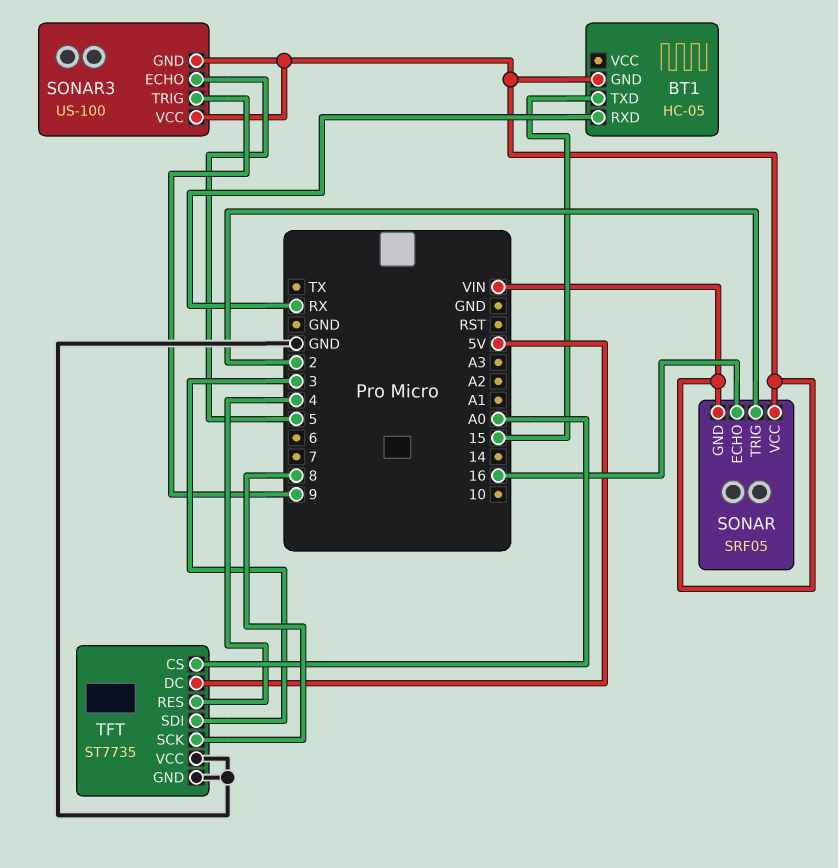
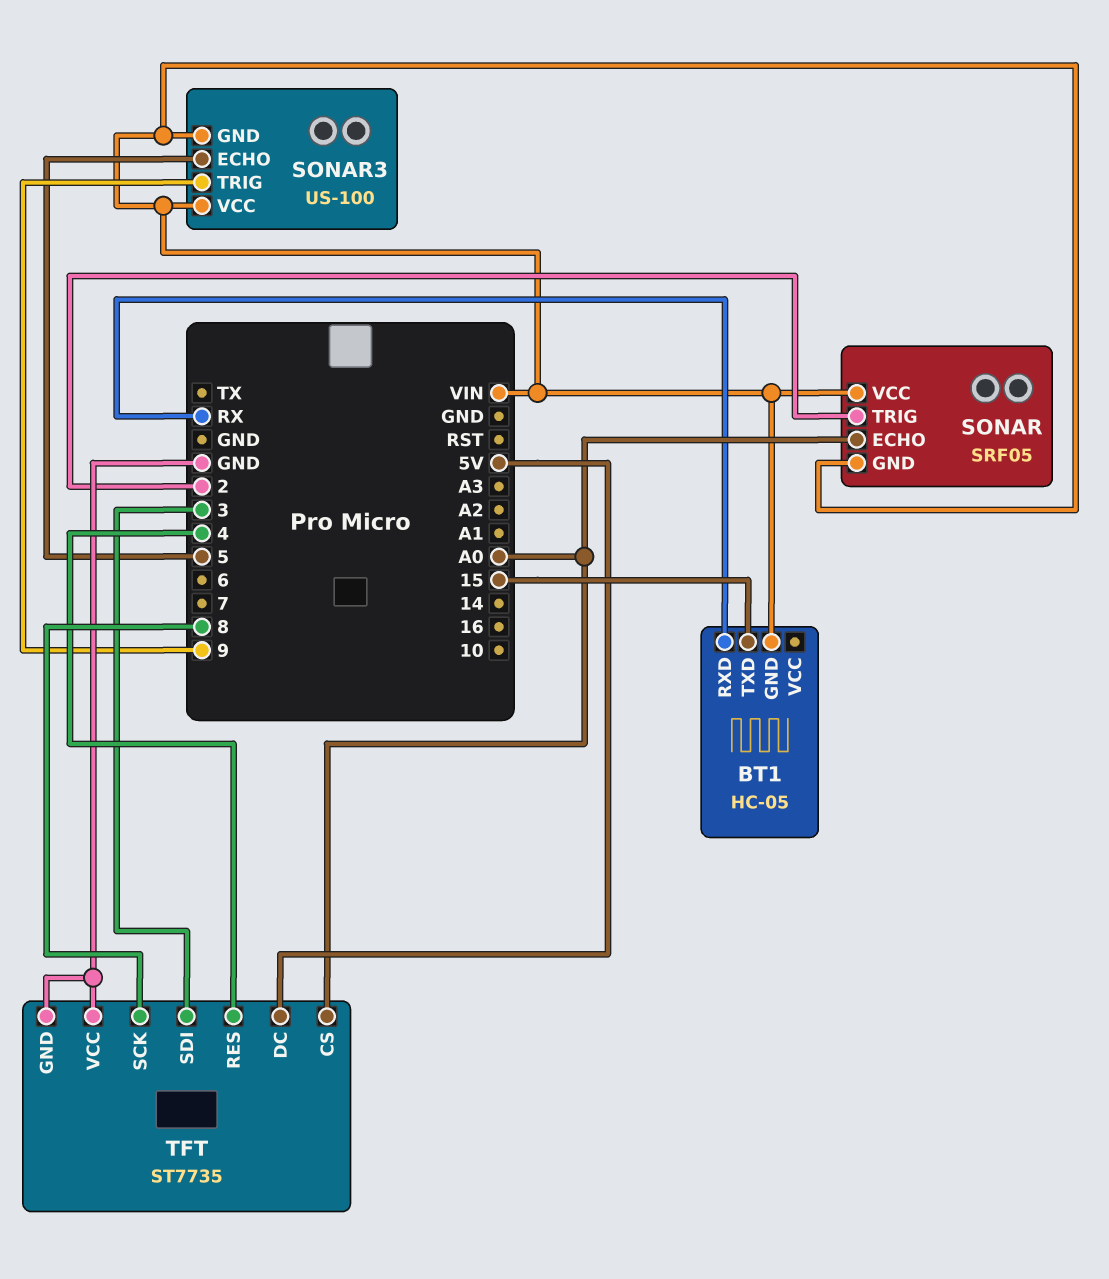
SONAR pin ECHO: 16 -> A0

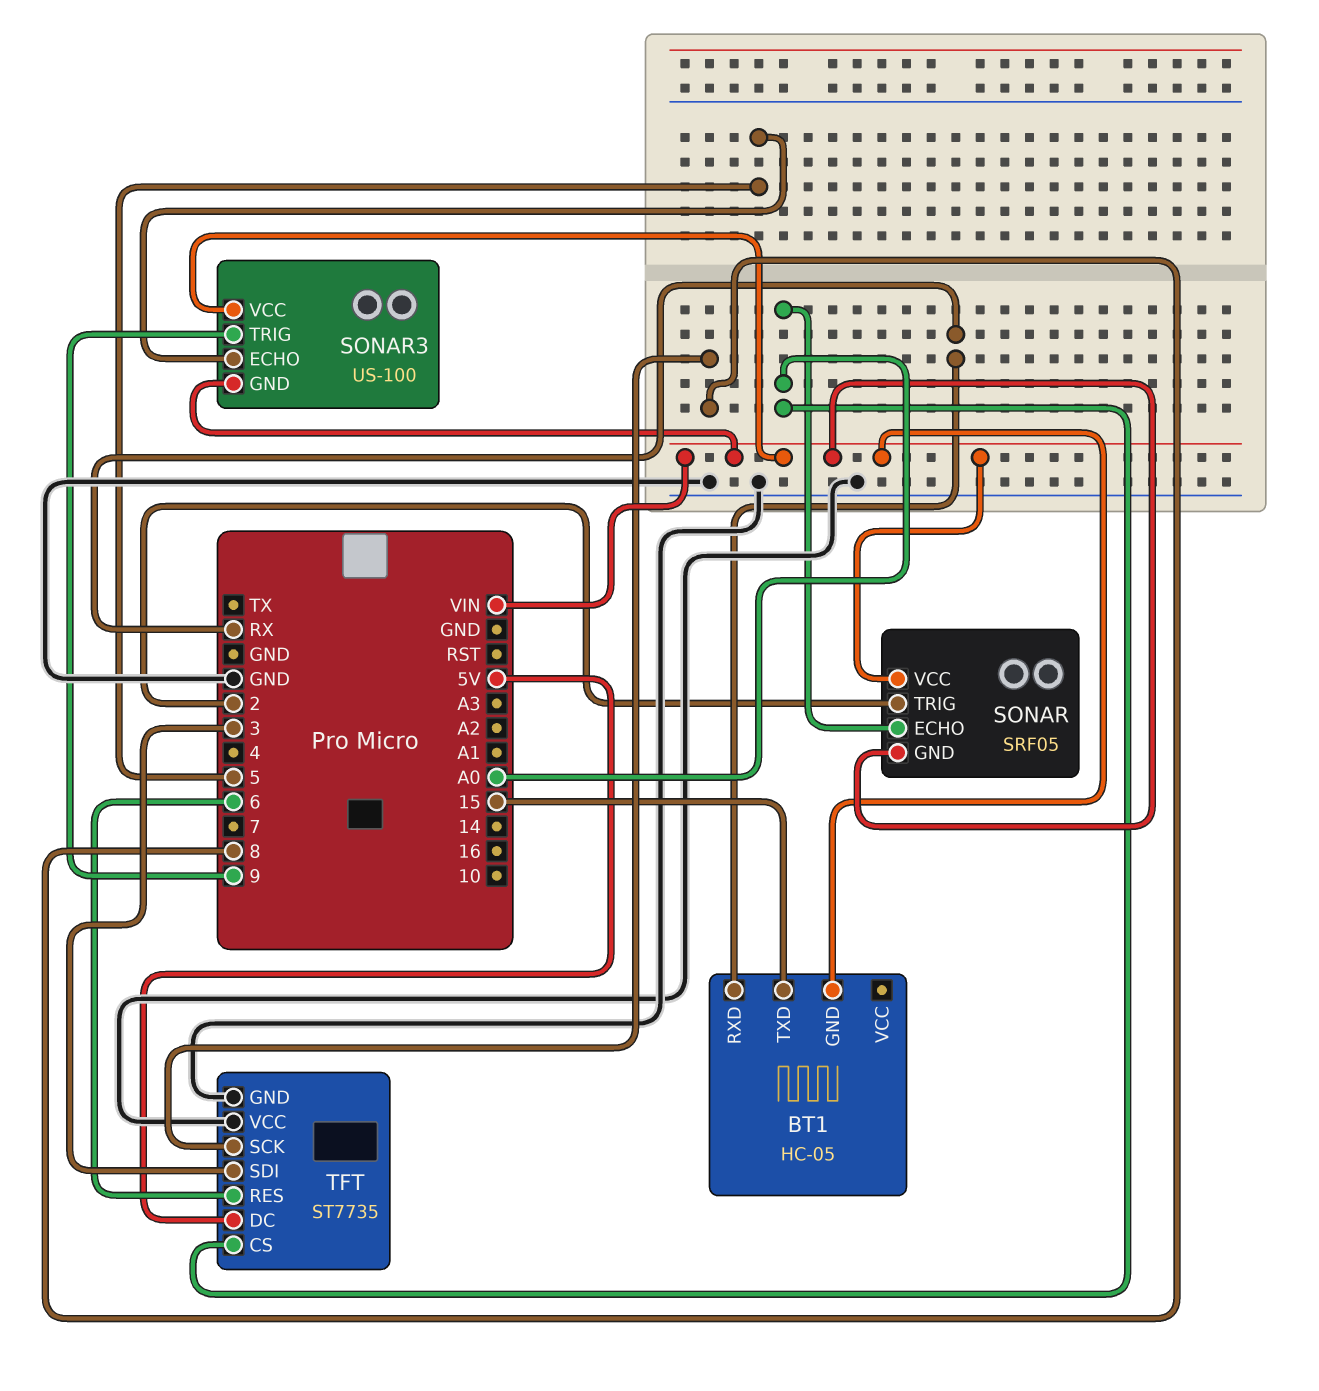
TFT pin RES: 4 -> 6

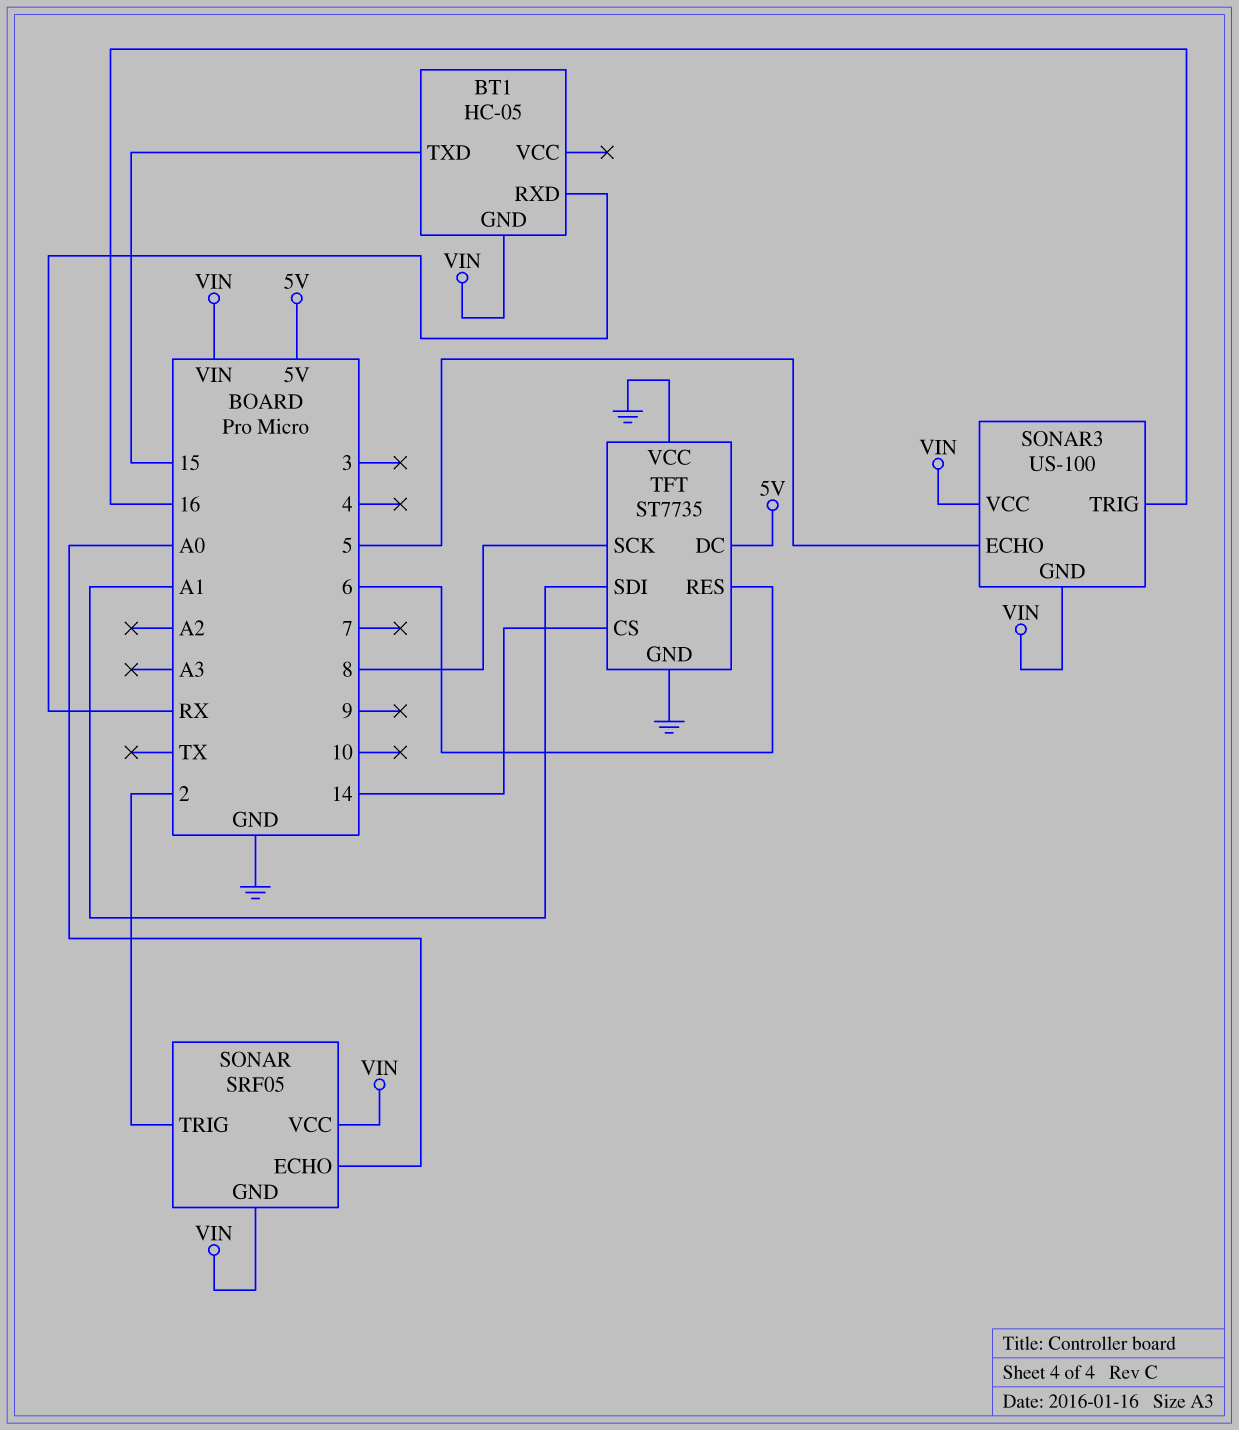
SONAR3 pin TRIG: 9 -> 16
TFT pin CS: A0 -> 14
TFT pin SDI: 3 -> A1

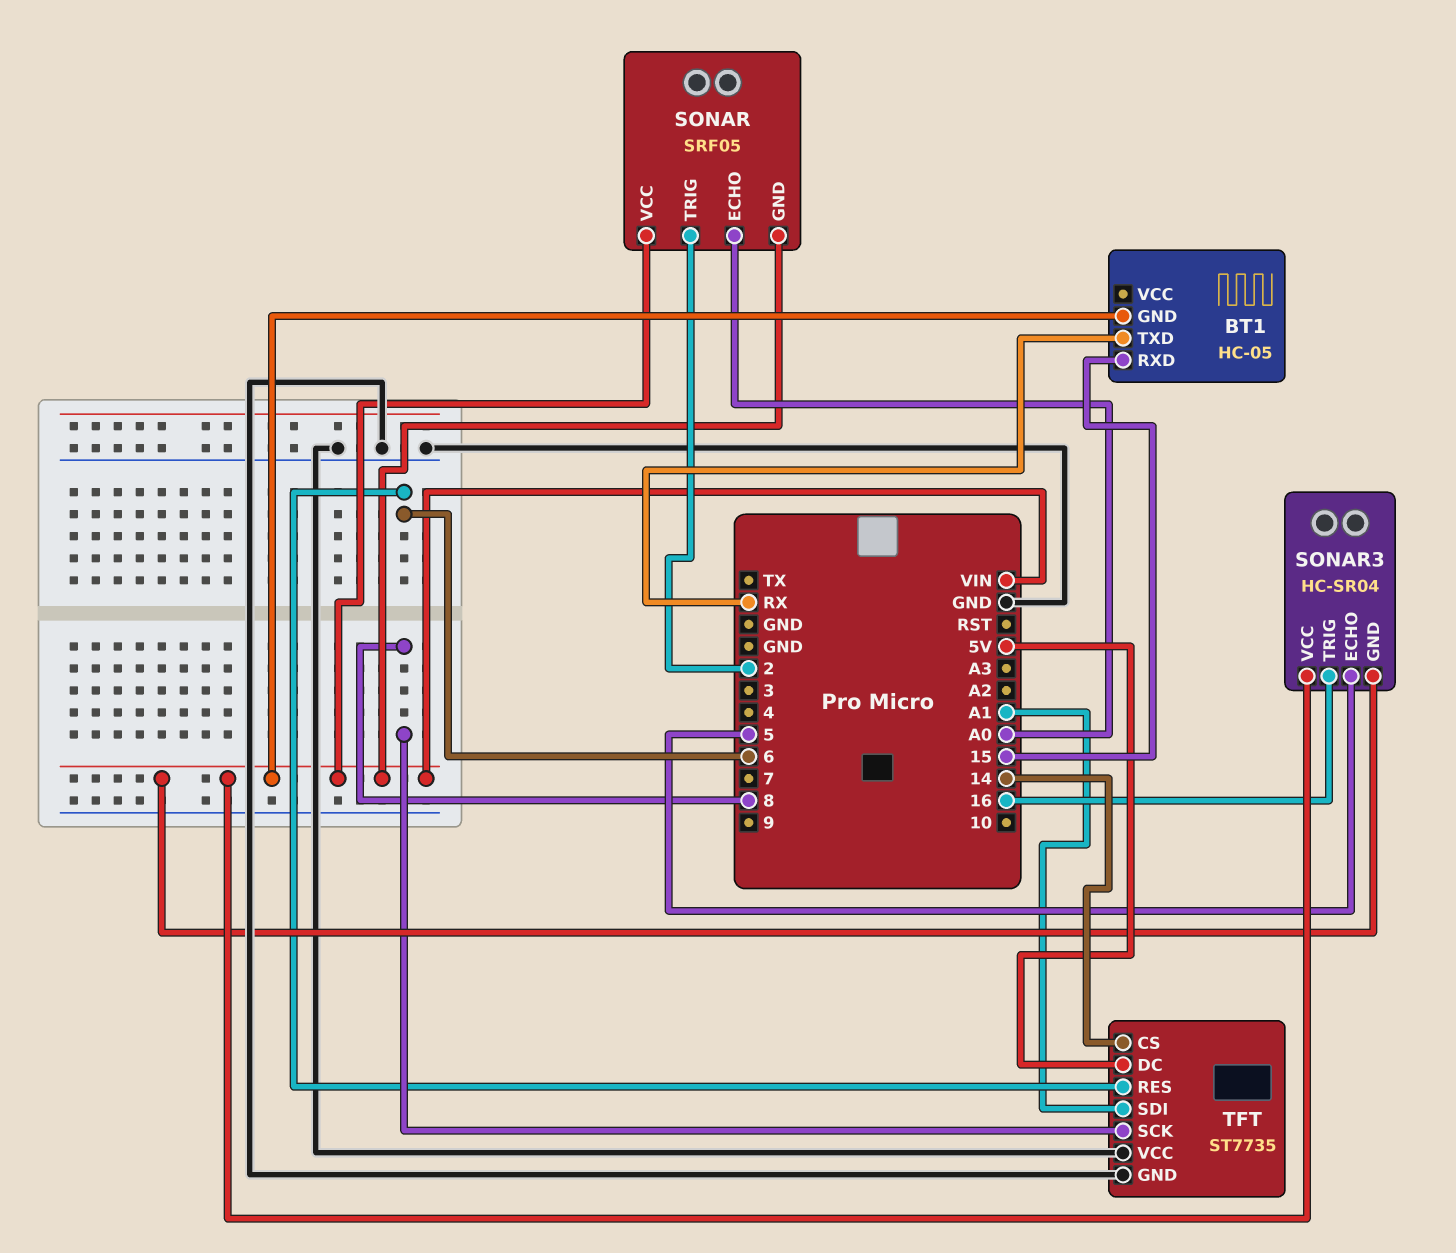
BT1 pin RXD: RX -> 15
BT1 pin TXD: 15 -> RX
SONAR3: US-100 -> HC-SR04

